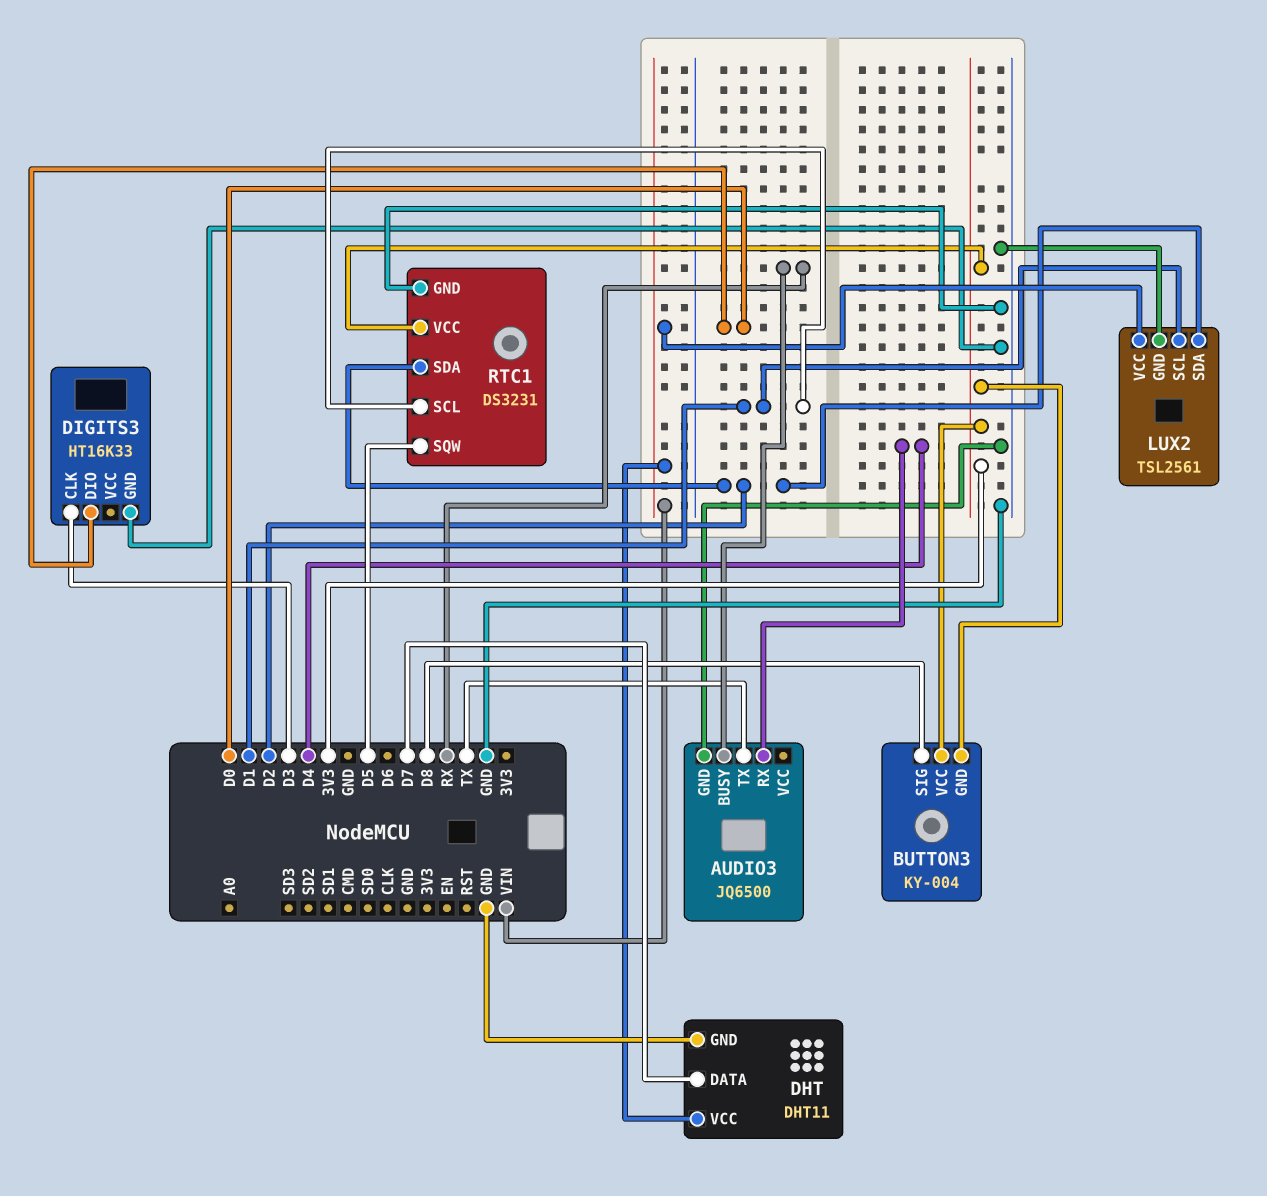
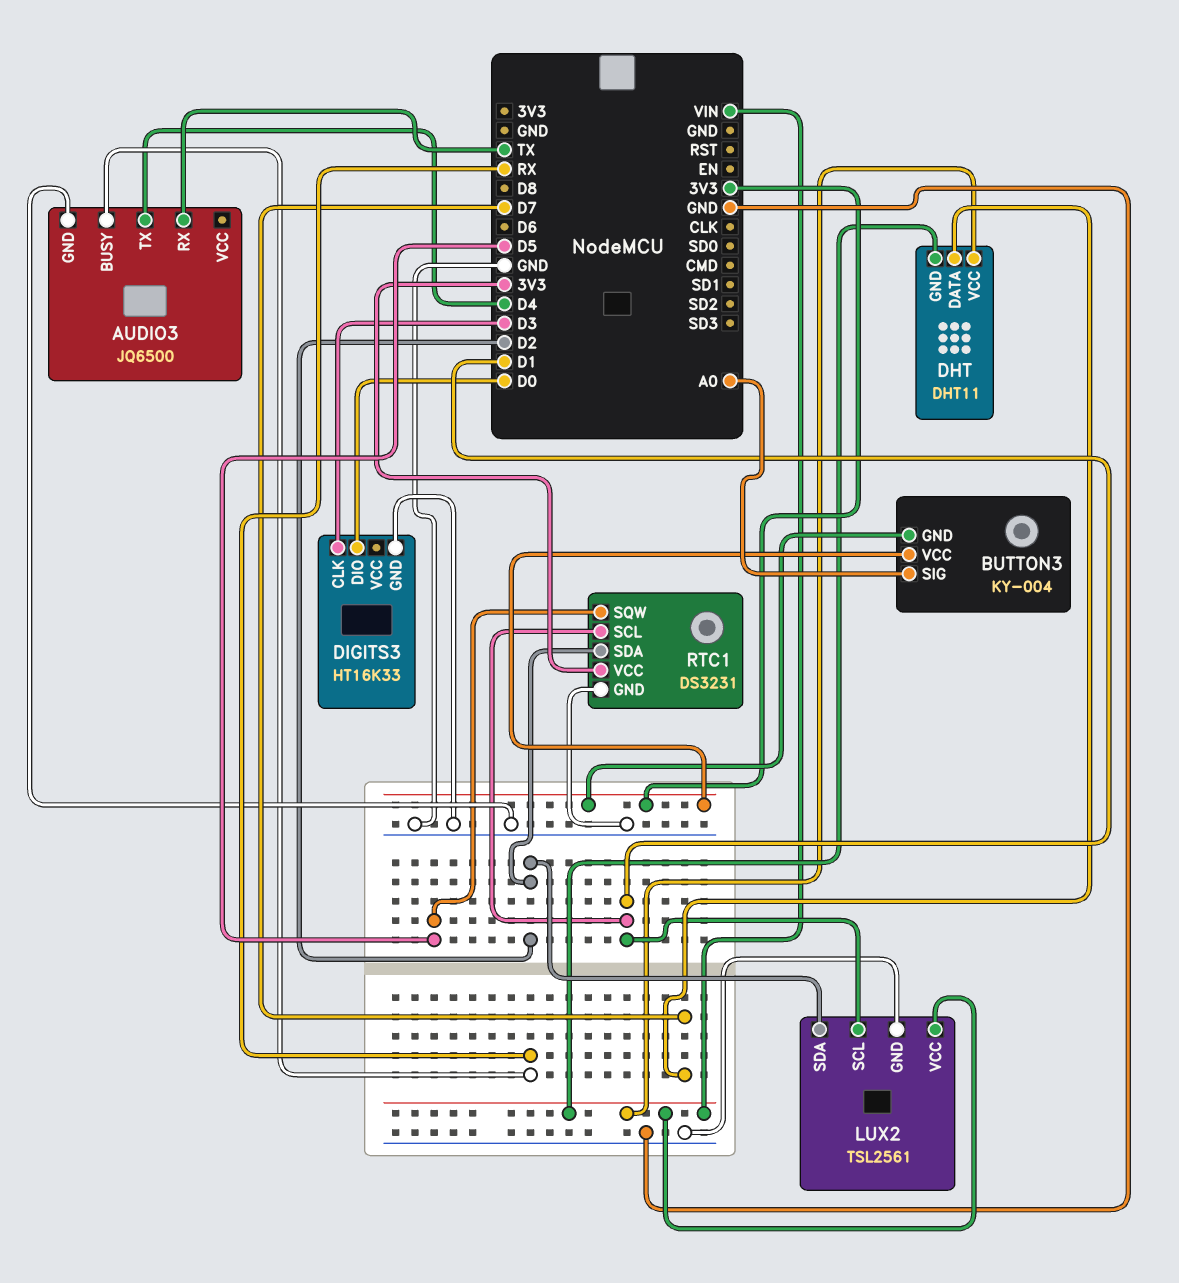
AUDIO3 pin RX: D4 -> TX
AUDIO3 pin TX: TX -> D4
BUTTON3 pin SIG: D8 -> A0
DHT pin GND: GND -> VIN

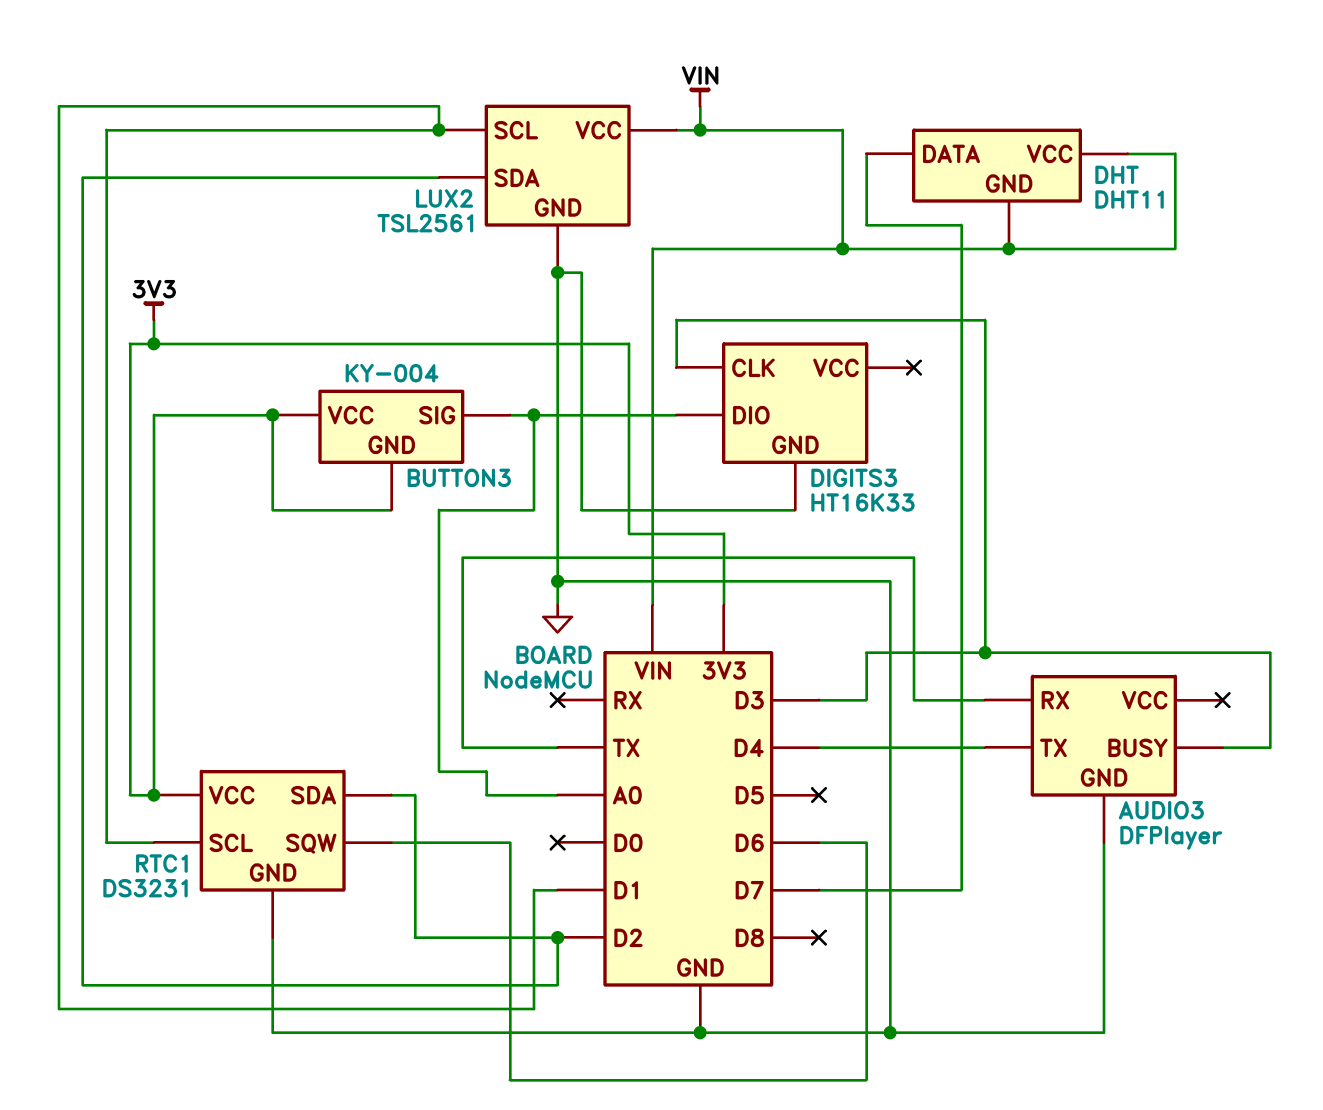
AUDIO3: JQ6500 -> DFPlayer
AUDIO3 pin BUSY: RX -> D3
DIGITS3 pin DIO: D0 -> A0
RTC1 pin SQW: D5 -> D6

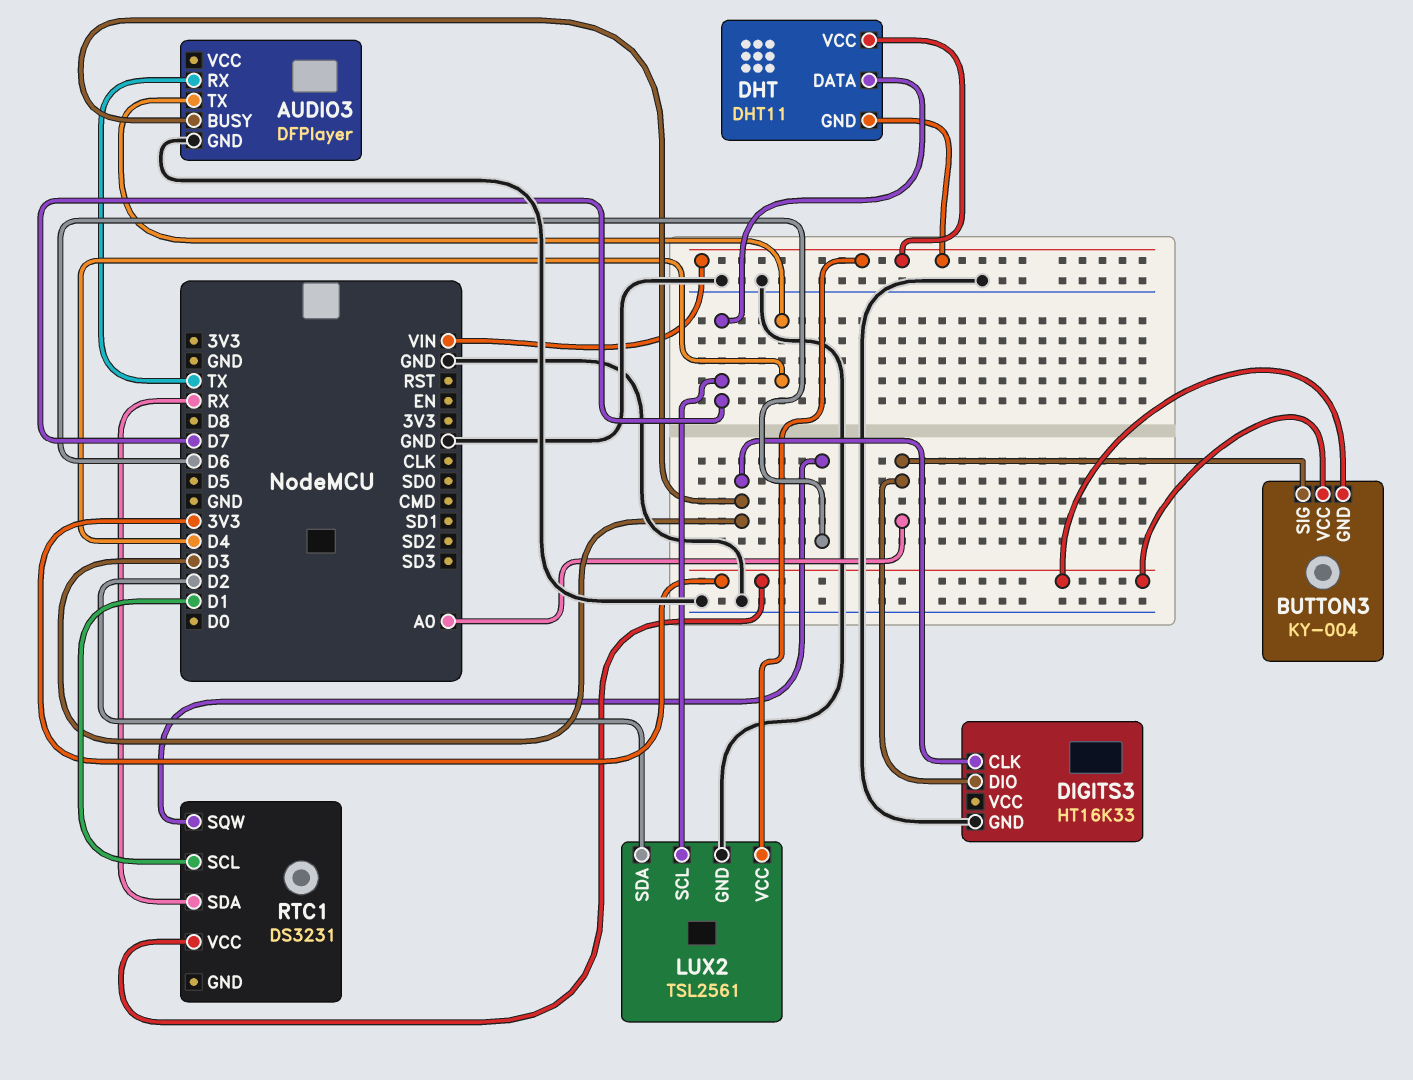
LUX2 pin SCL: D1 -> D7
RTC1 pin GND: GND -> none
RTC1 pin SDA: D2 -> RX

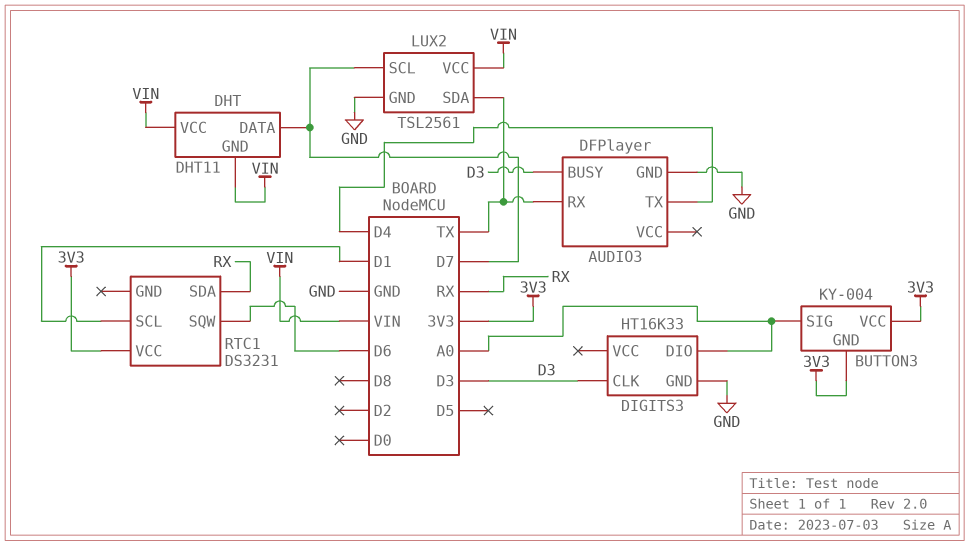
LUX2 pin SDA: D2 -> TX

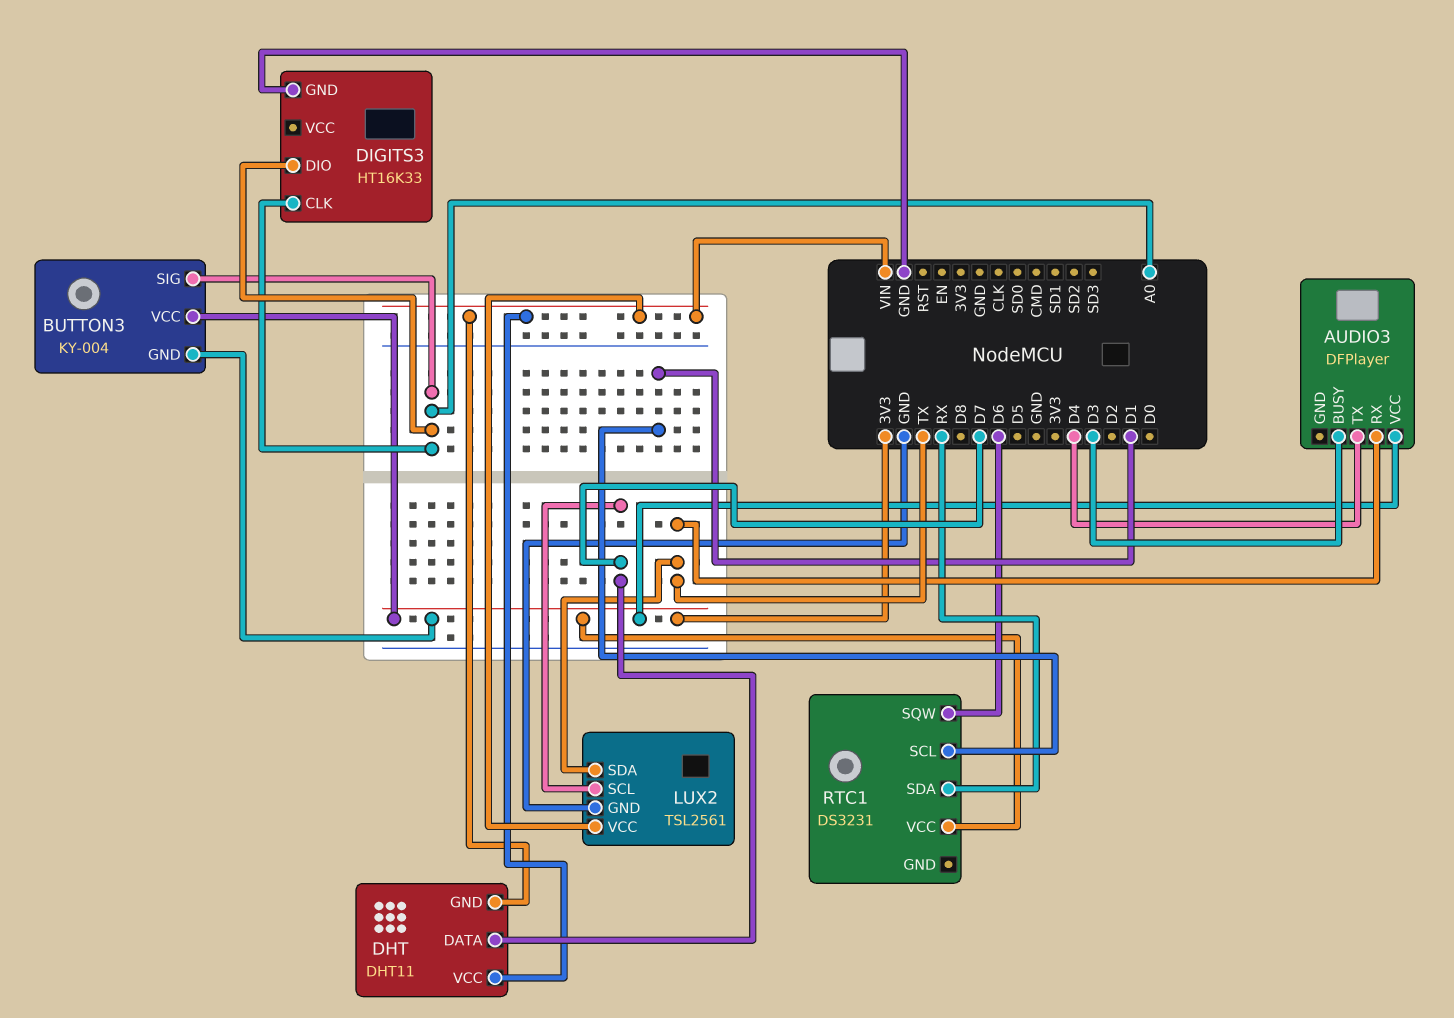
AUDIO3 pin GND: GND -> none
AUDIO3 pin VCC: none -> 3V3
DIGITS3 pin CLK: D3 -> A0

